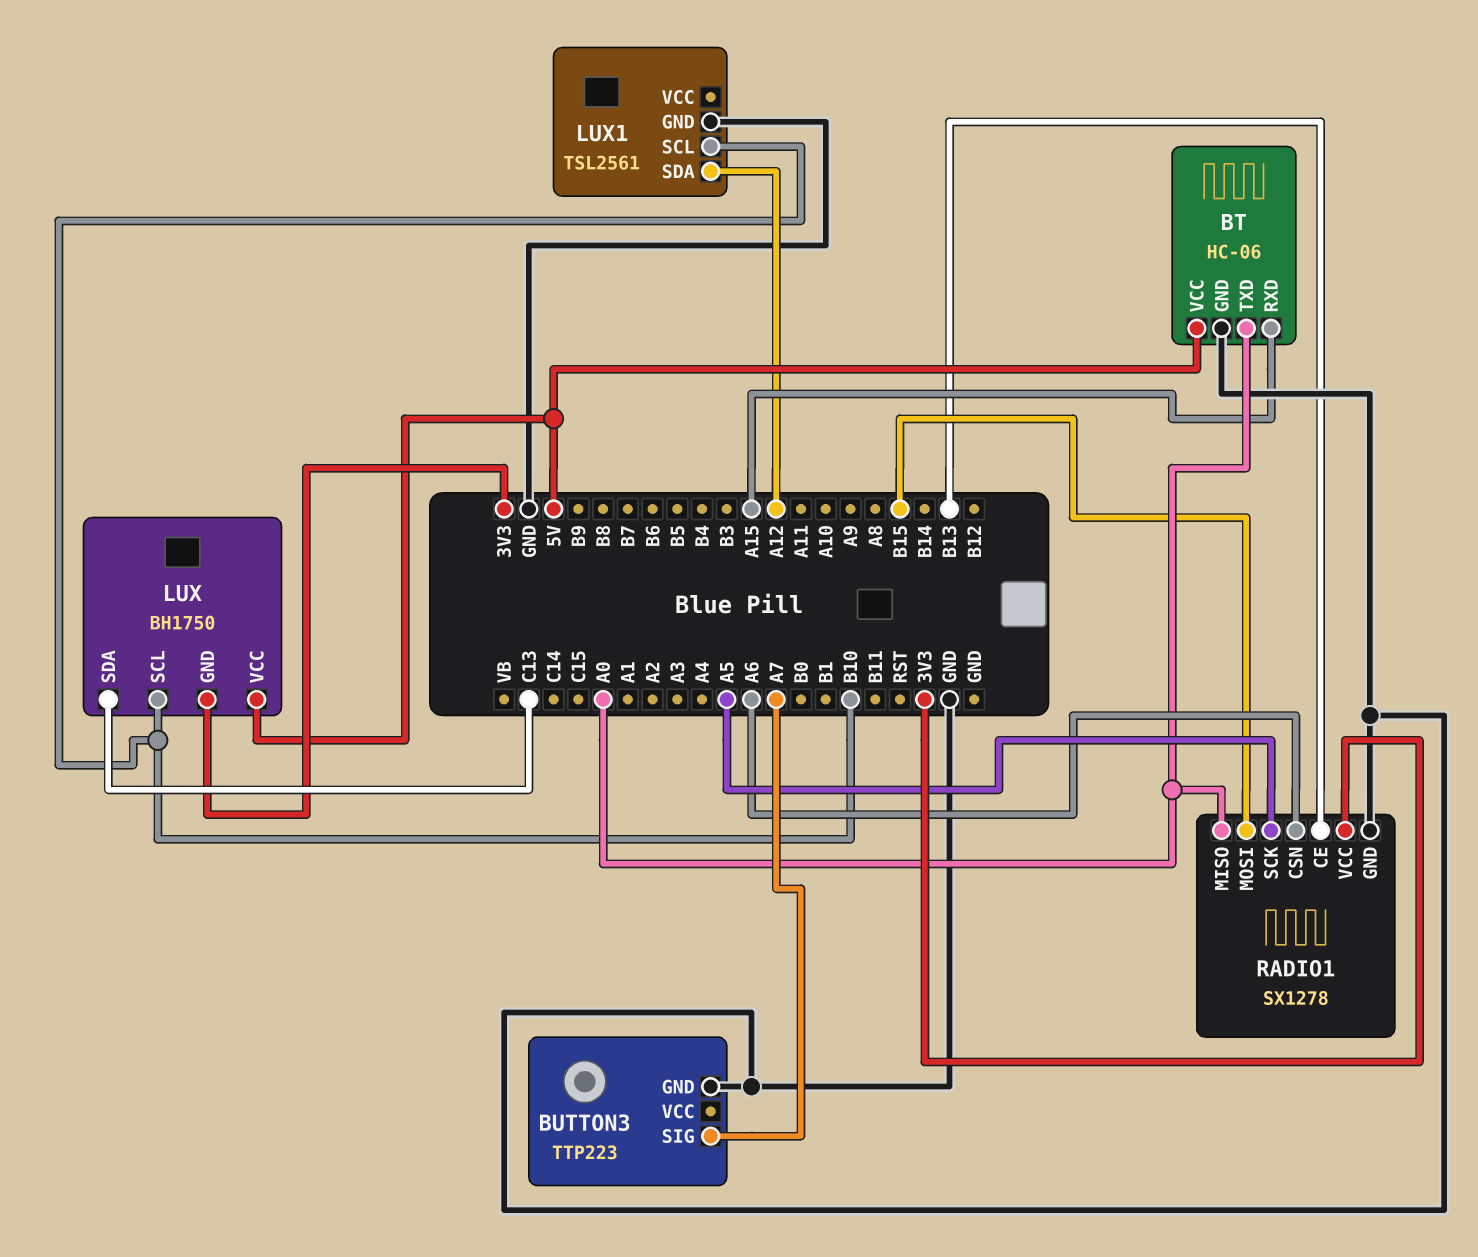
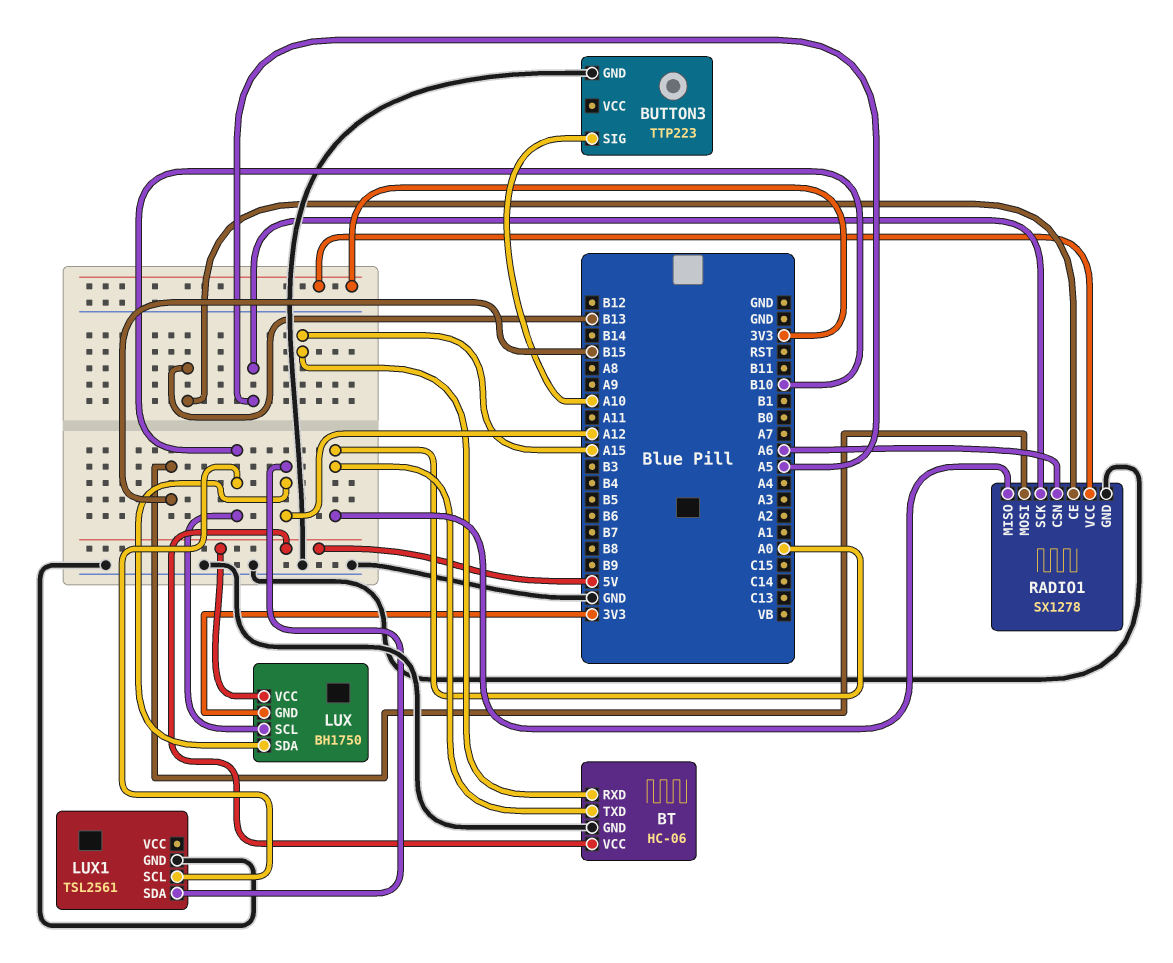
BUTTON3 pin SIG: A7 -> A10
LUX pin SDA: C13 -> A12

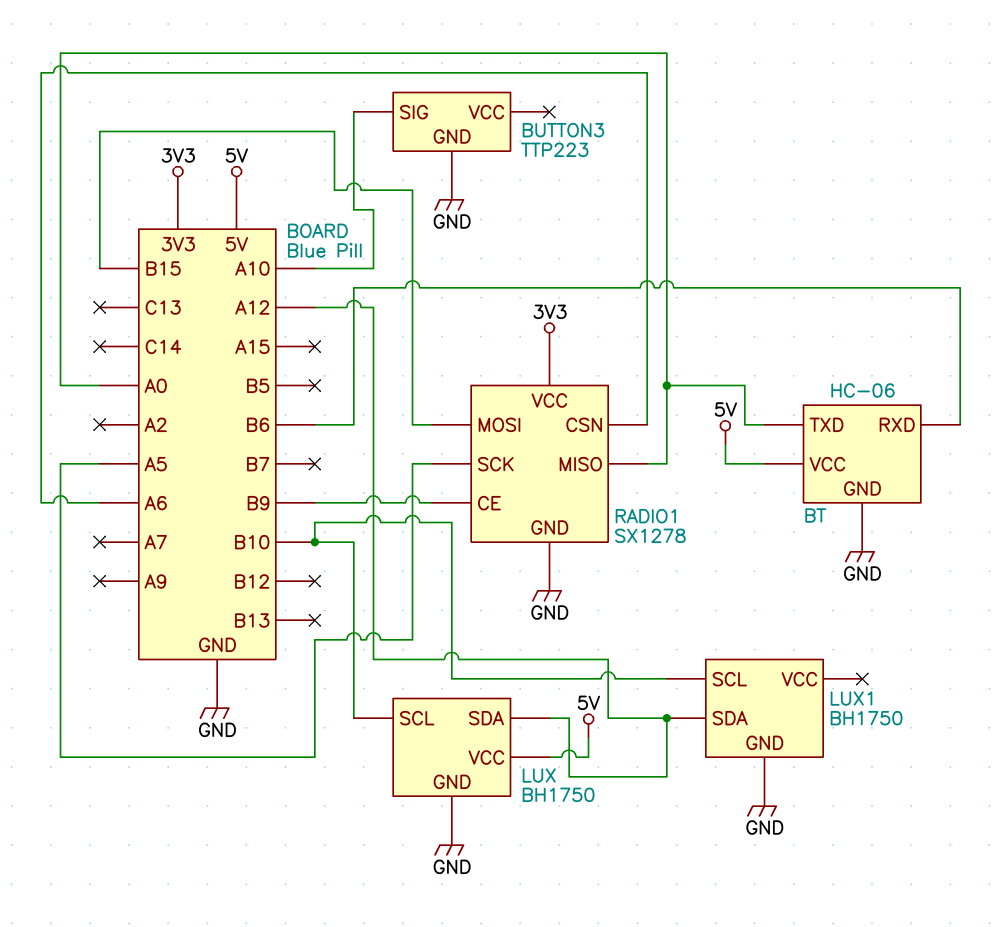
BT pin RXD: A15 -> B6
LUX pin GND: 3V3 -> GND
LUX1: TSL2561 -> BH1750
RADIO1 pin CE: B13 -> B9

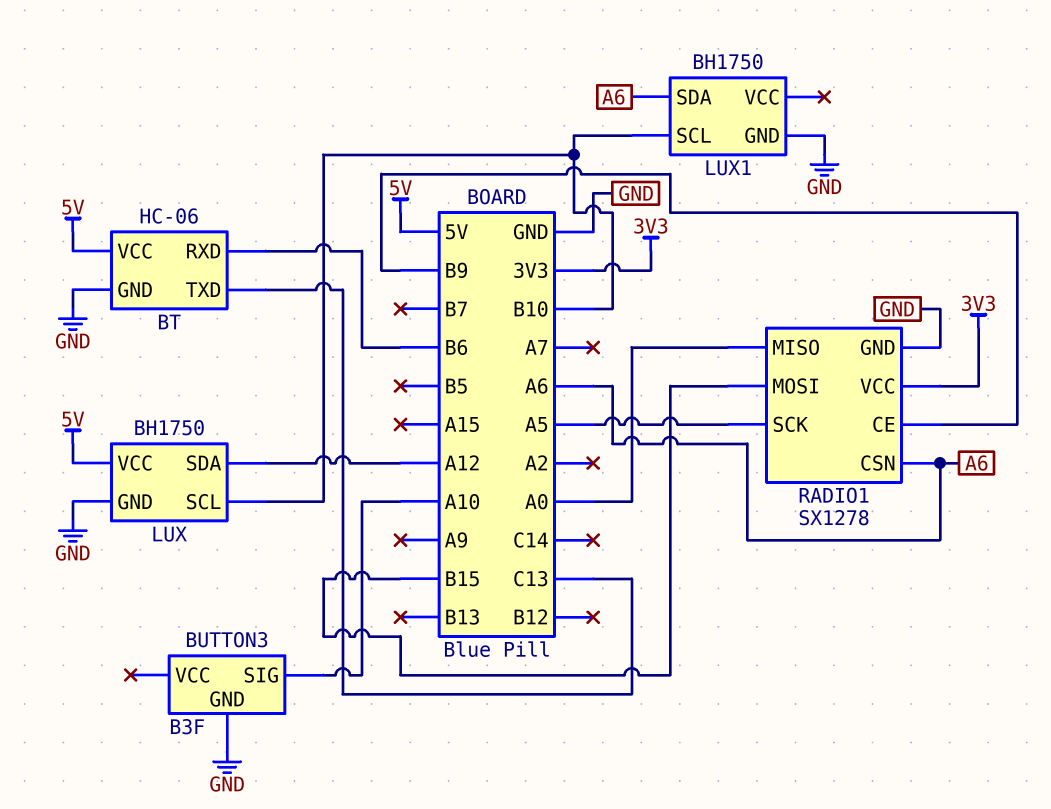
BT pin TXD: A0 -> C13
BUTTON3: TTP223 -> B3F
LUX1 pin SDA: A12 -> A6

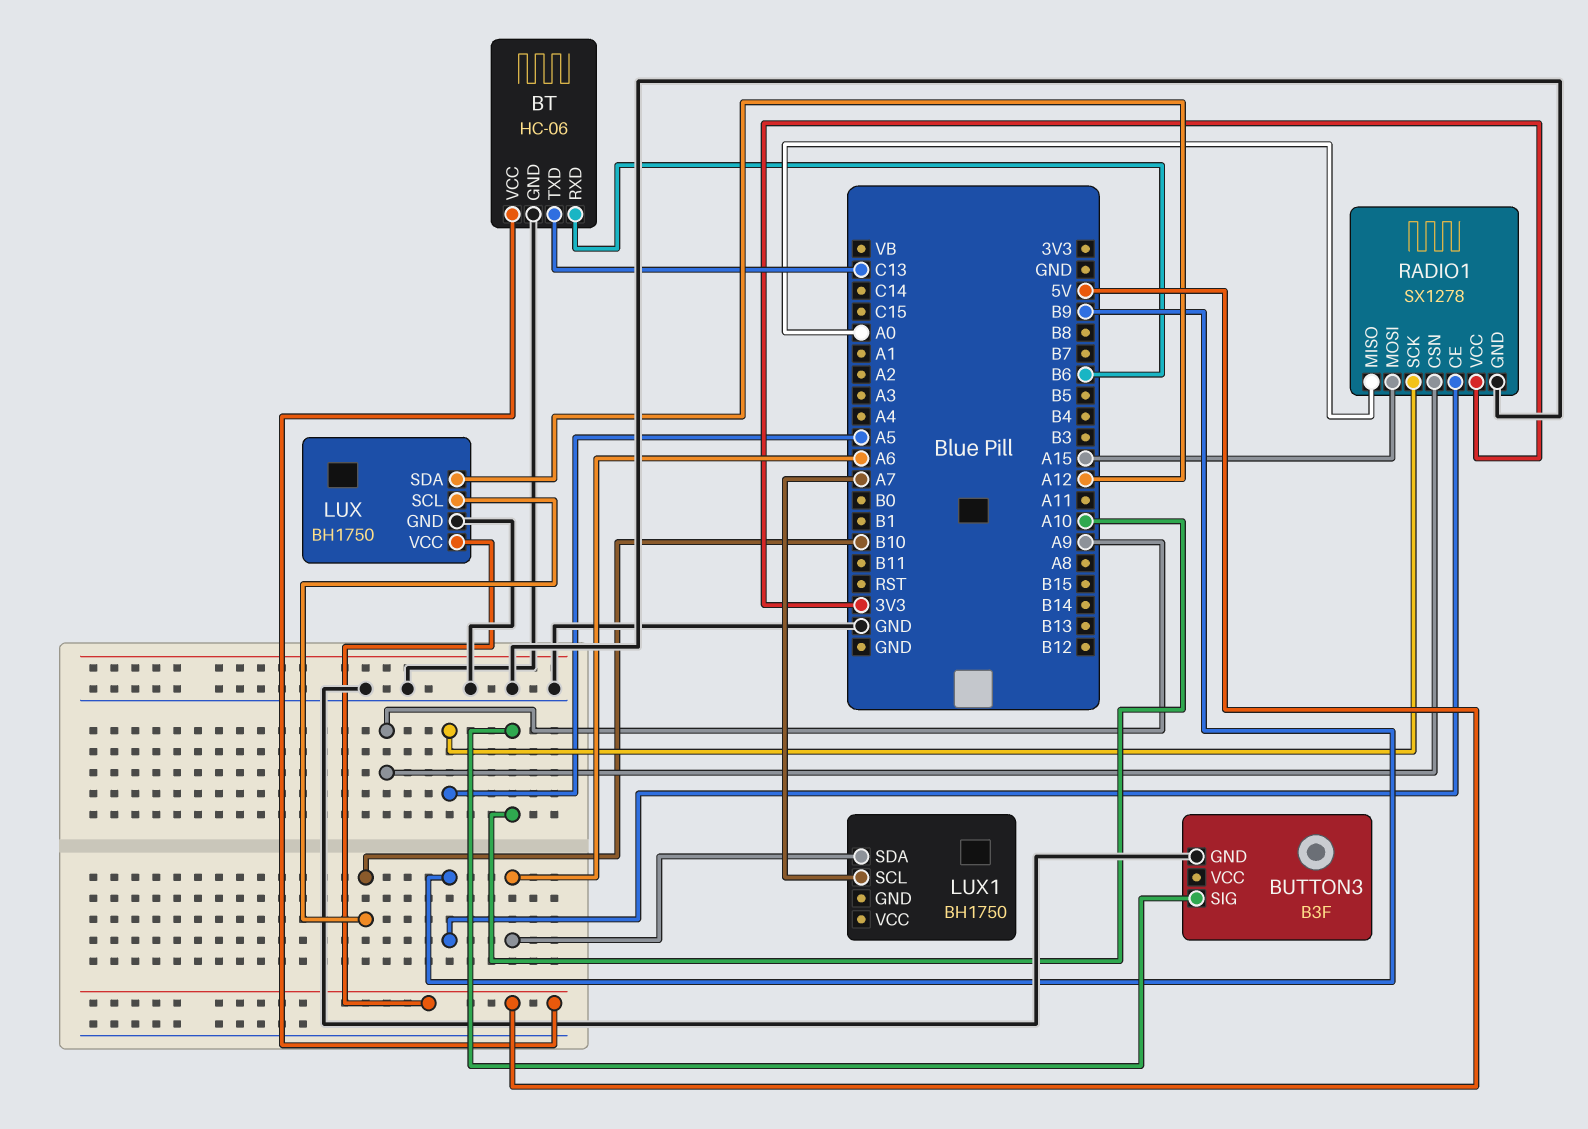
LUX1 pin GND: GND -> none
LUX1 pin SCL: B10 -> A7
RADIO1 pin CSN: A6 -> A9
RADIO1 pin MOSI: B15 -> A15

